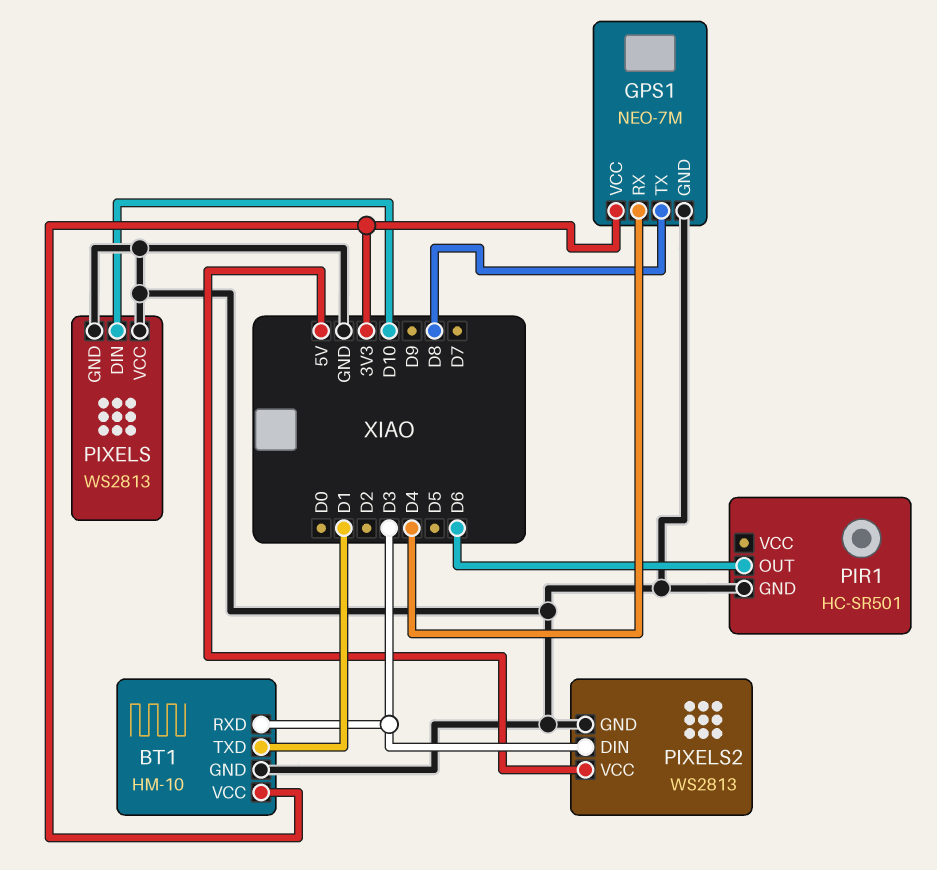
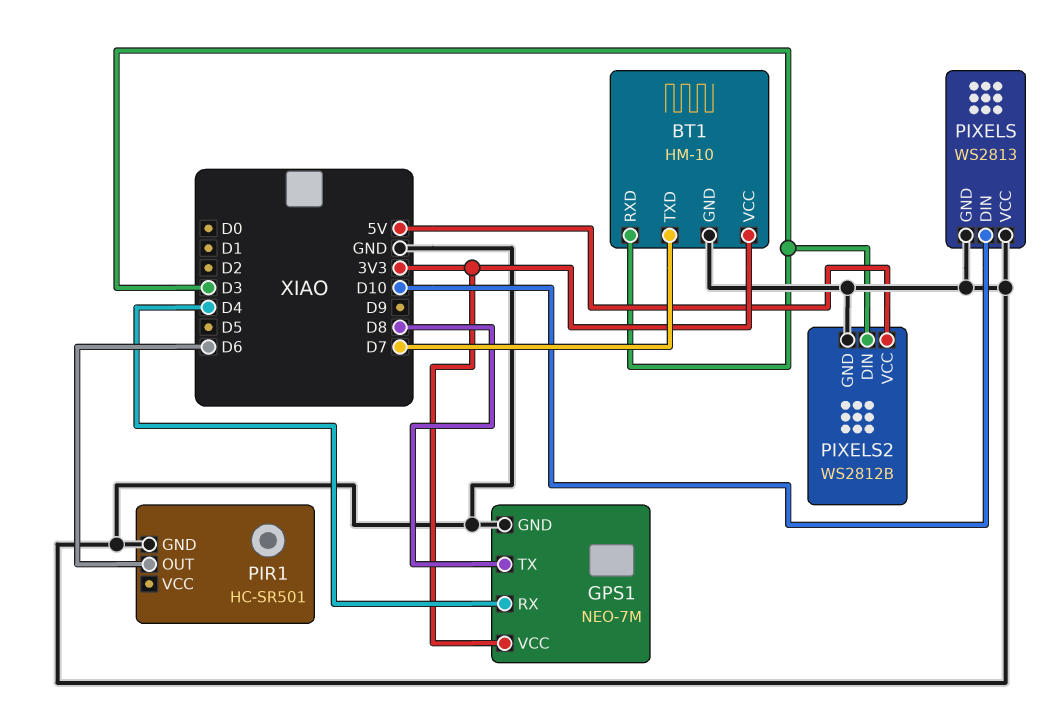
BT1 pin TXD: D1 -> D7
PIXELS2: WS2813 -> WS2812B

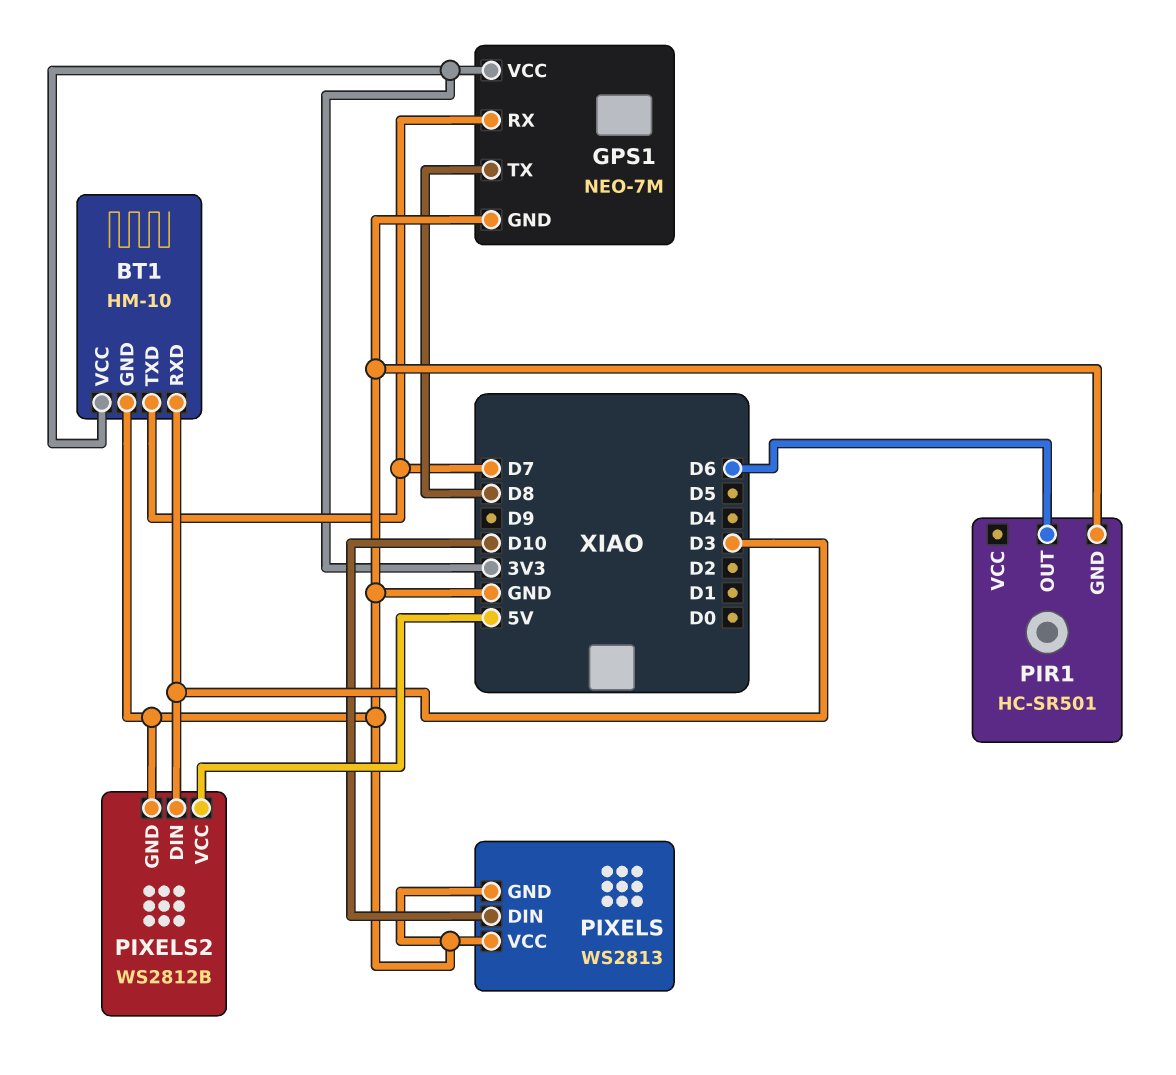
GPS1 pin RX: D4 -> D7

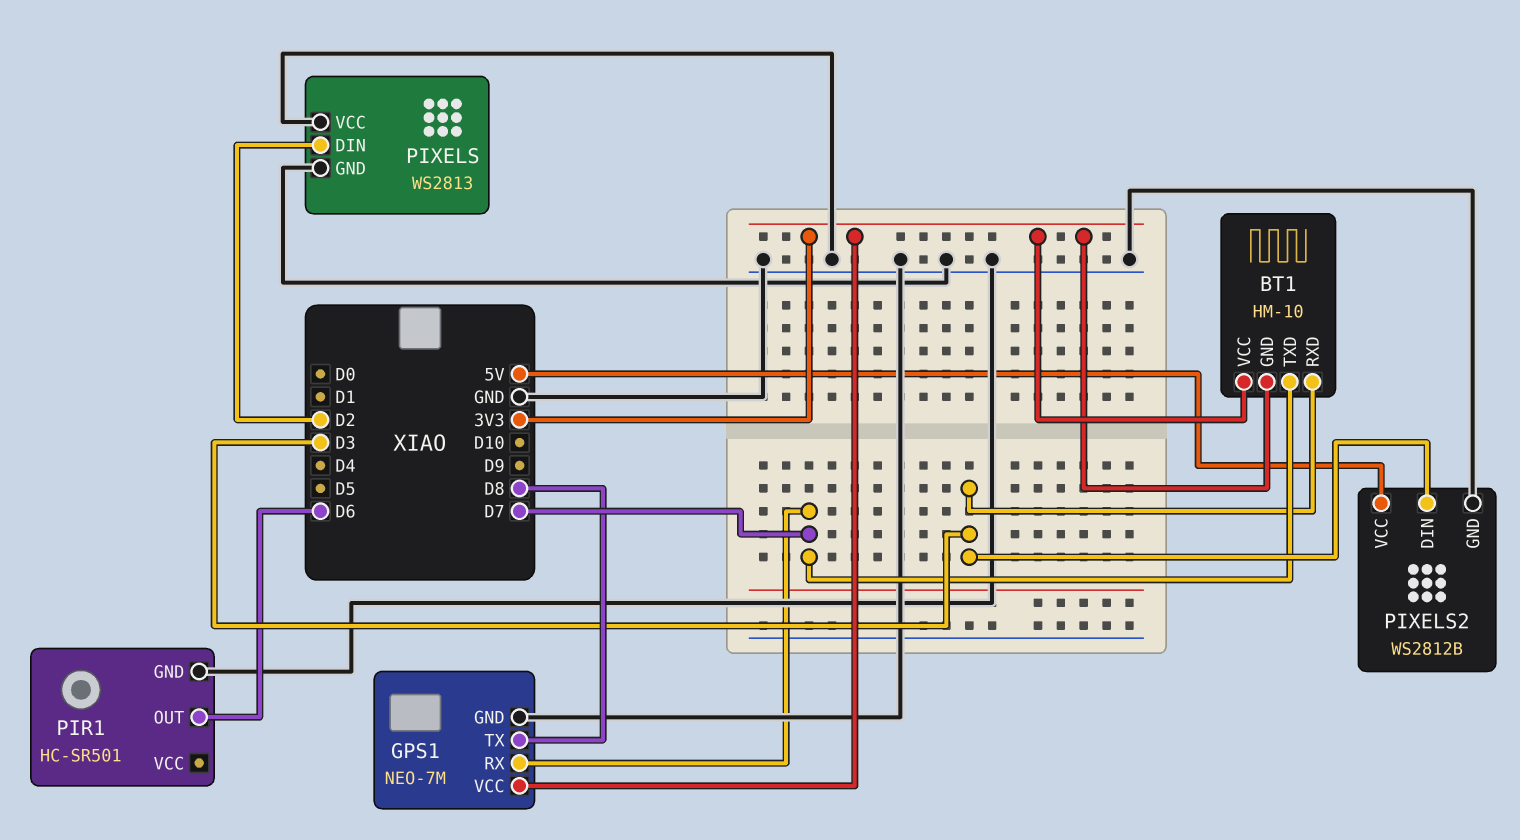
BT1 pin GND: GND -> 3V3
PIXELS pin DIN: D10 -> D2

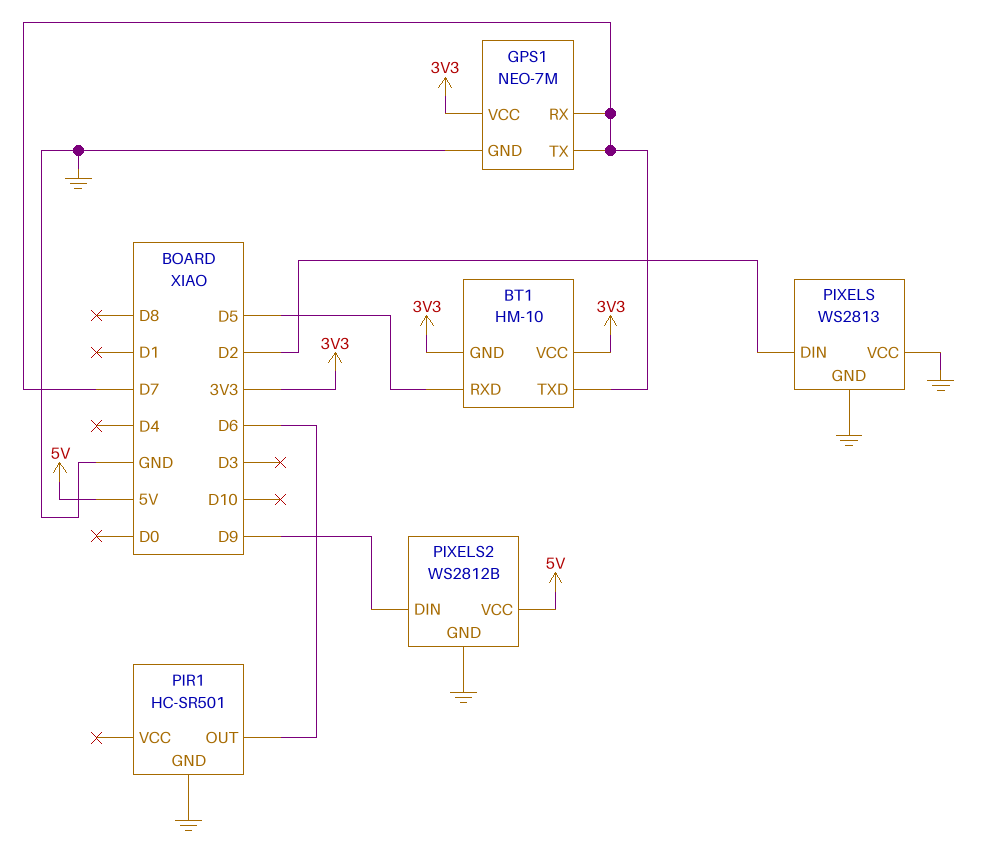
BT1 pin RXD: D3 -> D5
GPS1 pin TX: D8 -> D7
PIXELS2 pin DIN: D3 -> D9

